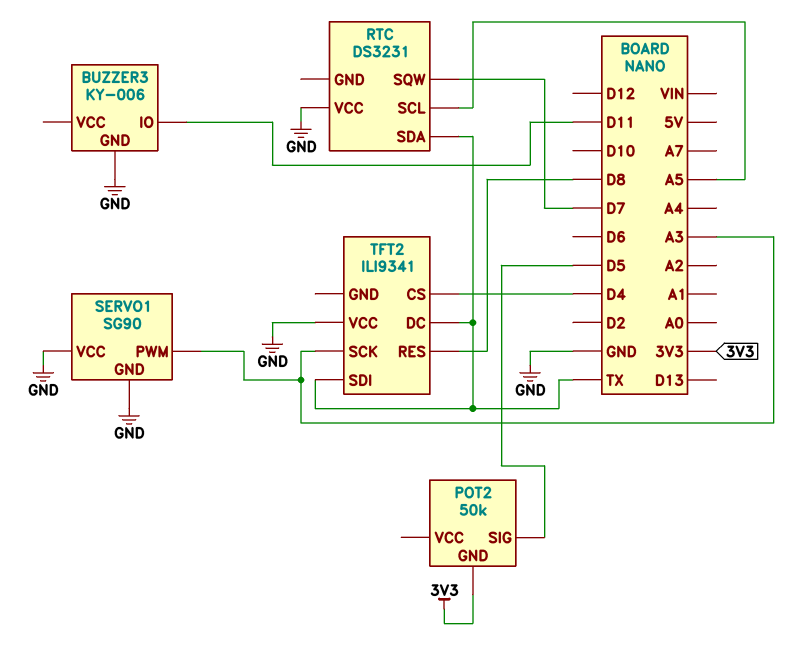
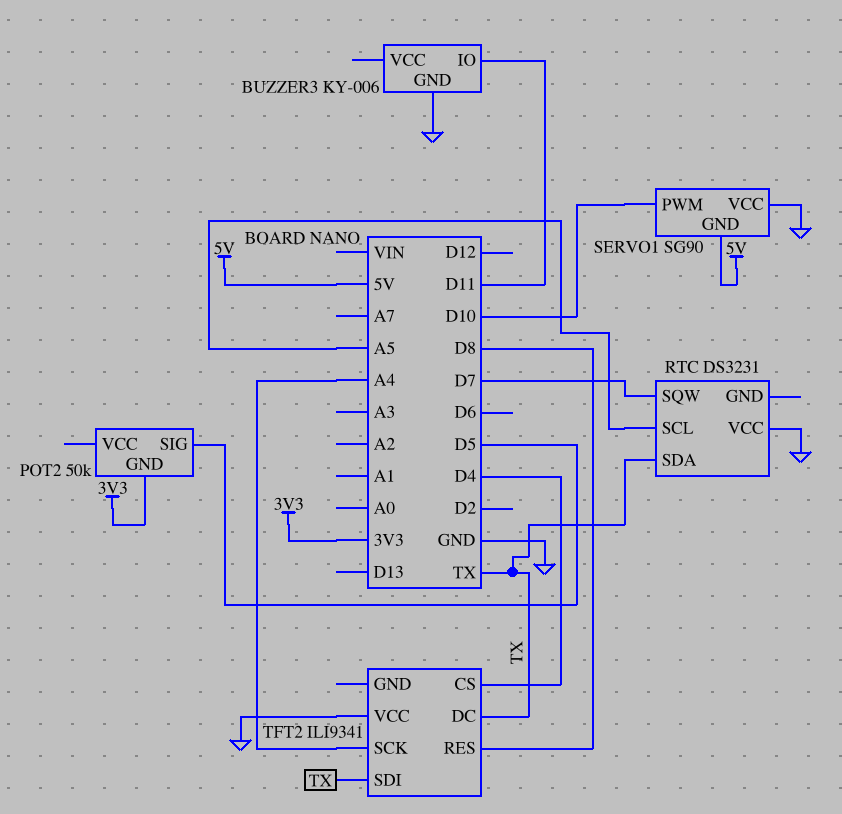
SERVO1 pin GND: GND -> 5V
SERVO1 pin PWM: A3 -> D10
TFT2 pin SCK: A3 -> A4

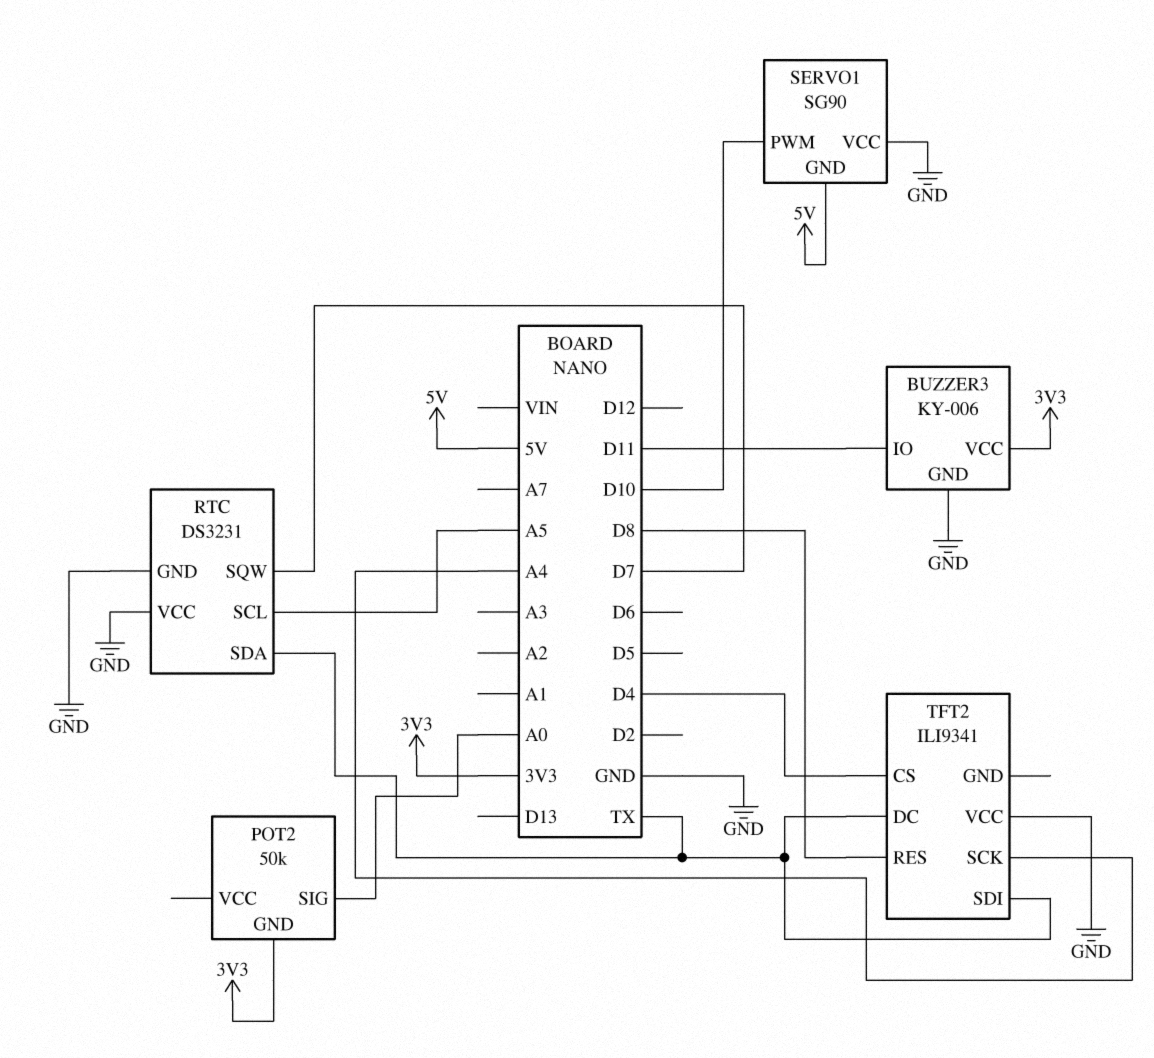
BUZZER3 pin VCC: none -> 3V3
POT2 pin SIG: D5 -> A0
RTC pin GND: none -> GND

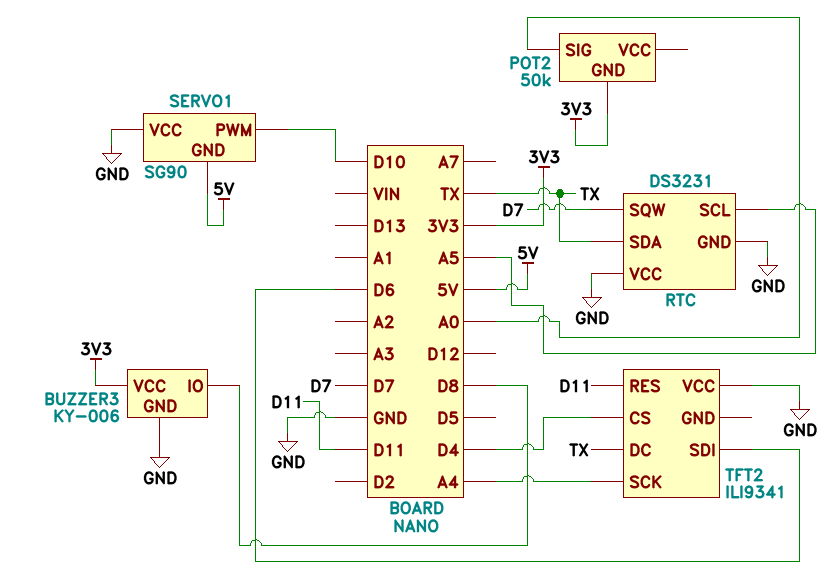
BUZZER3 pin IO: D11 -> D8
TFT2 pin RES: D8 -> D11
TFT2 pin SDI: TX -> D6

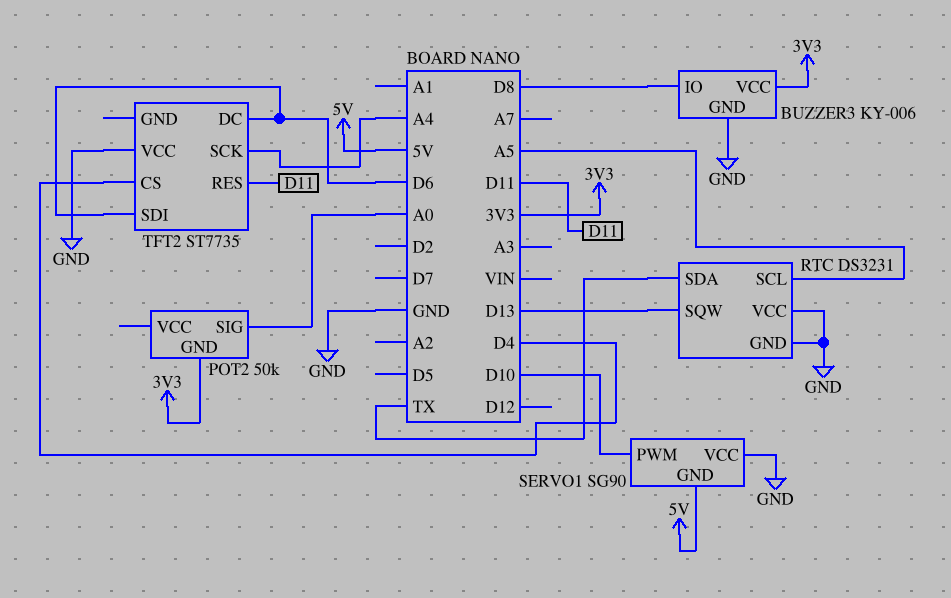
RTC pin SQW: D7 -> D13
TFT2: ILI9341 -> ST7735
TFT2 pin DC: TX -> D6

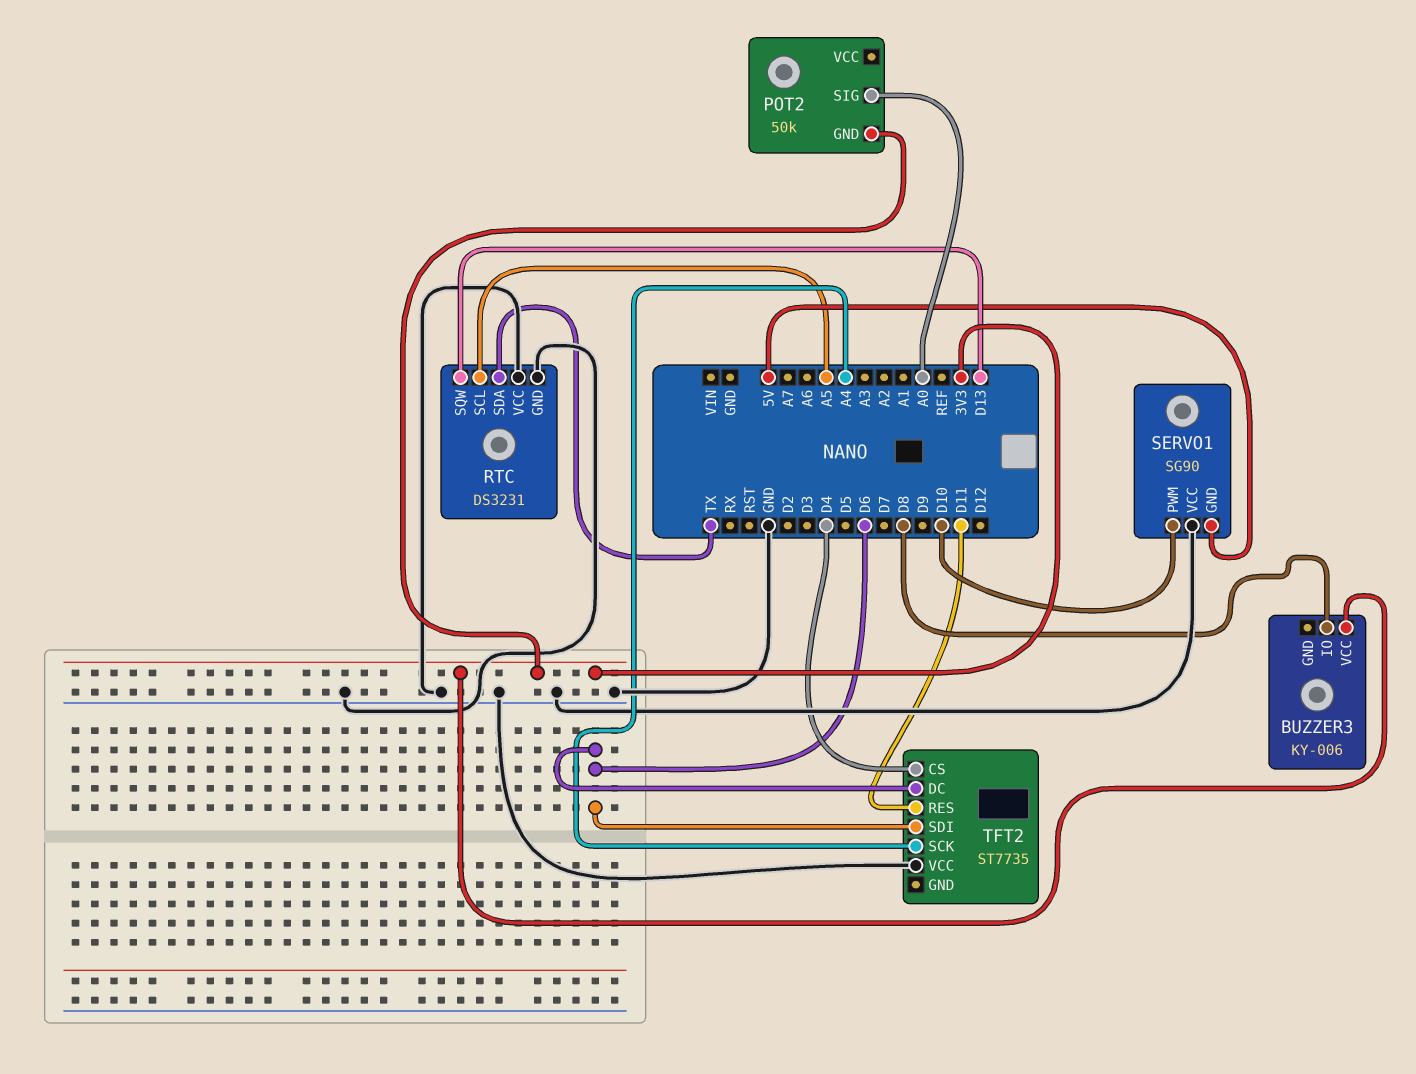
BUZZER3 pin GND: GND -> none

